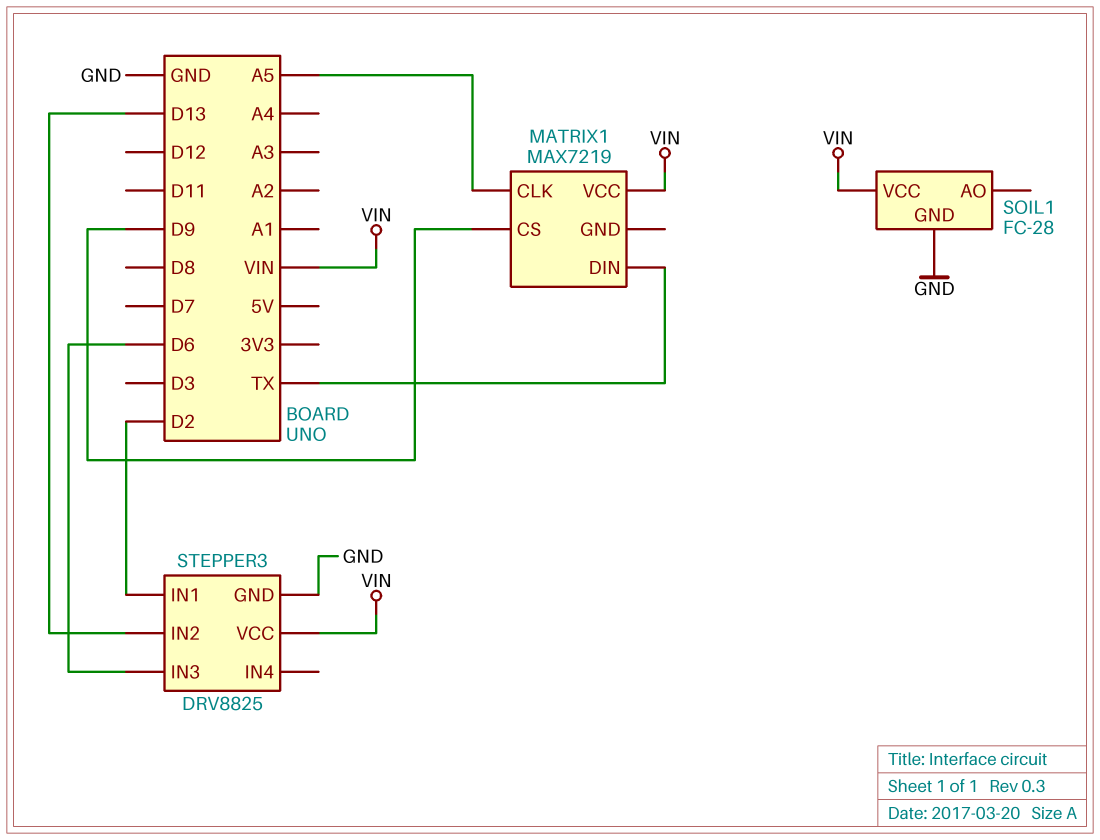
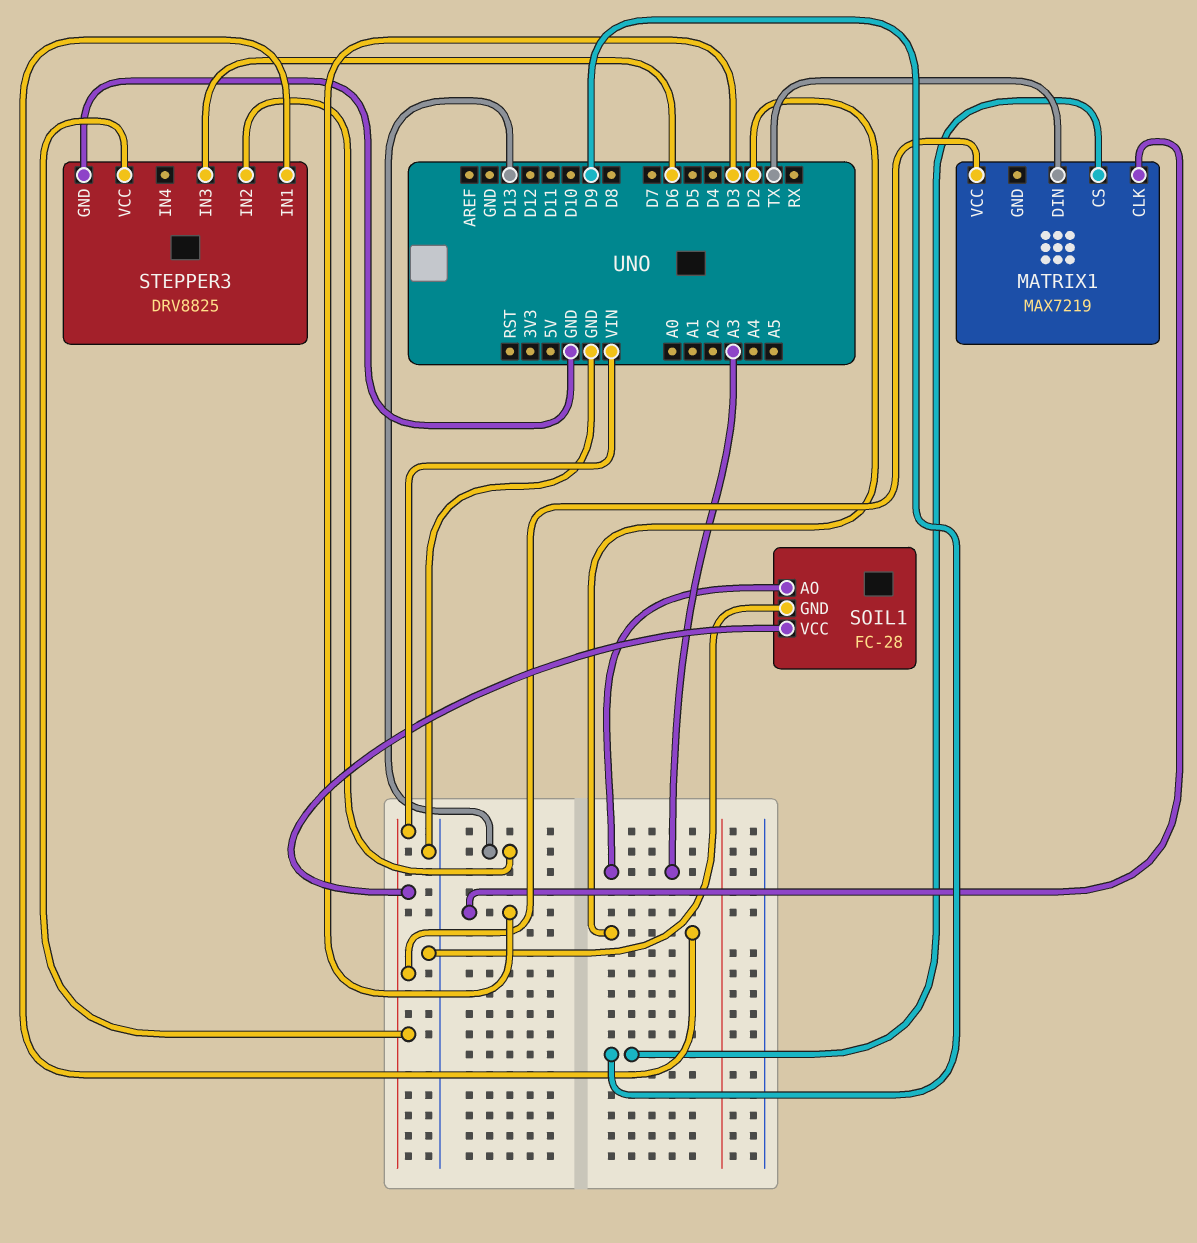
MATRIX1 pin CLK: A5 -> D3
SOIL1 pin AO: none -> A3

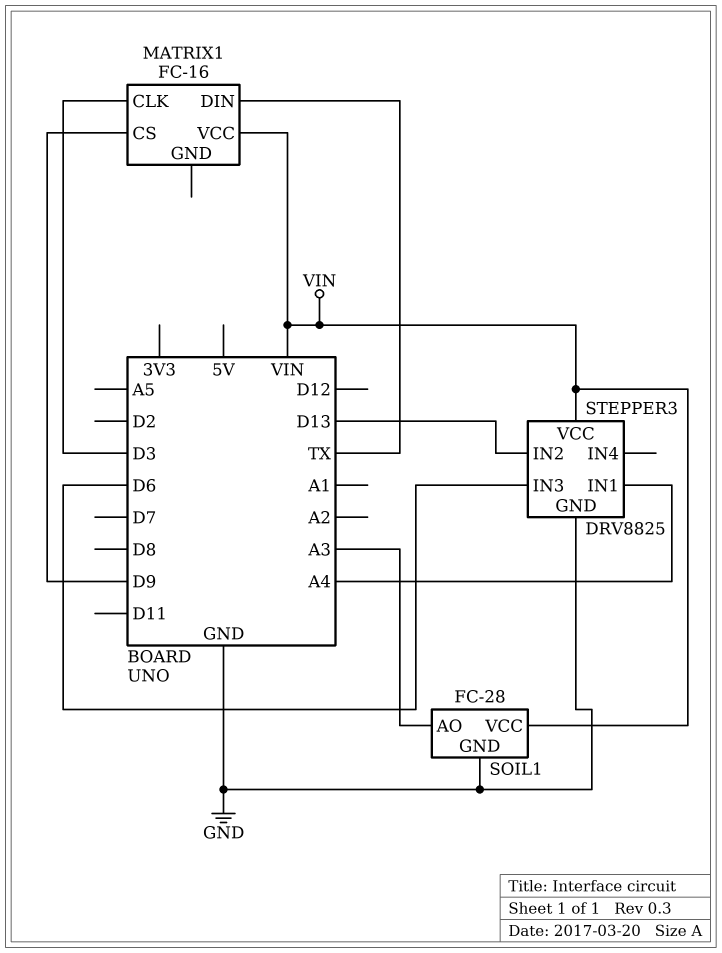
MATRIX1: MAX7219 -> FC-16
STEPPER3 pin IN1: D2 -> A4

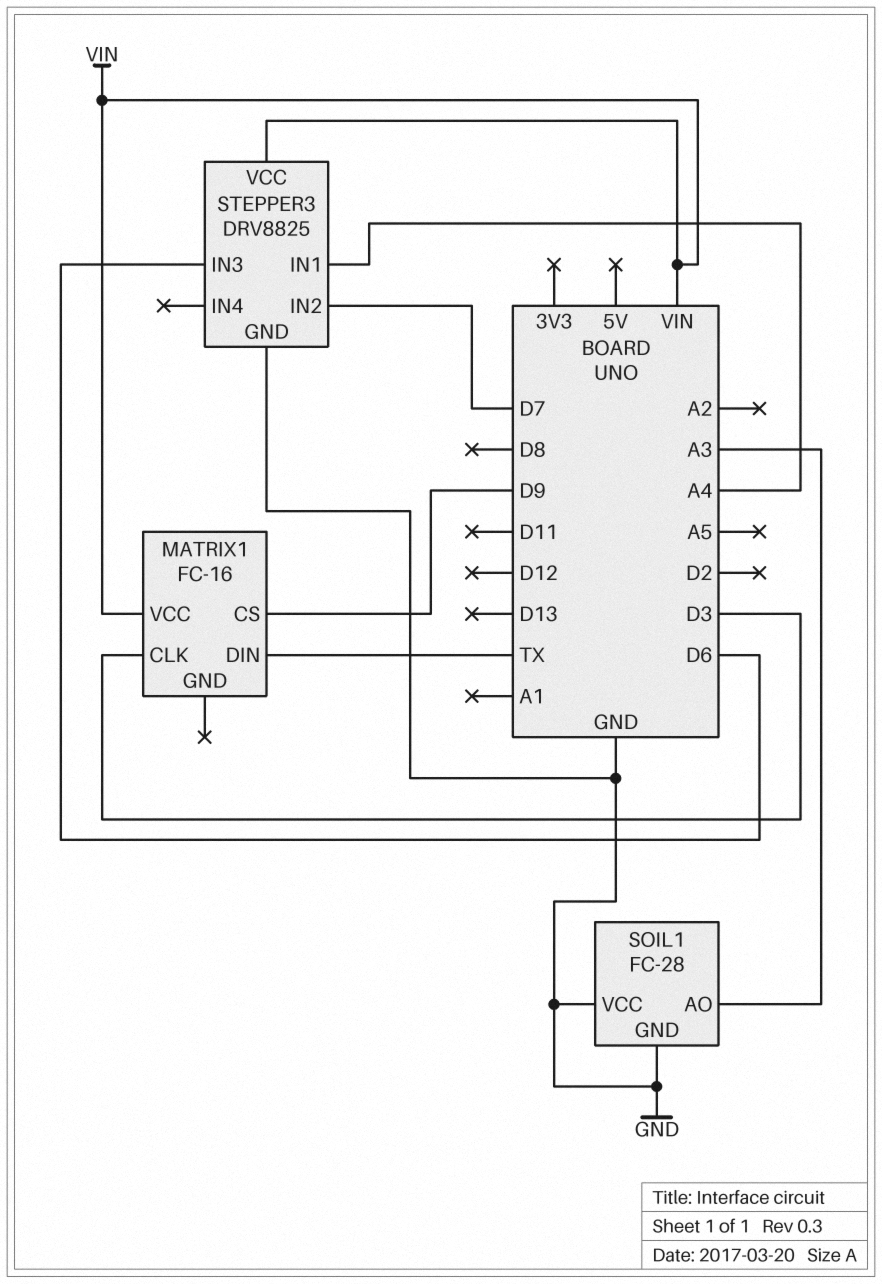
SOIL1 pin VCC: VIN -> GND
STEPPER3 pin IN2: D13 -> D7

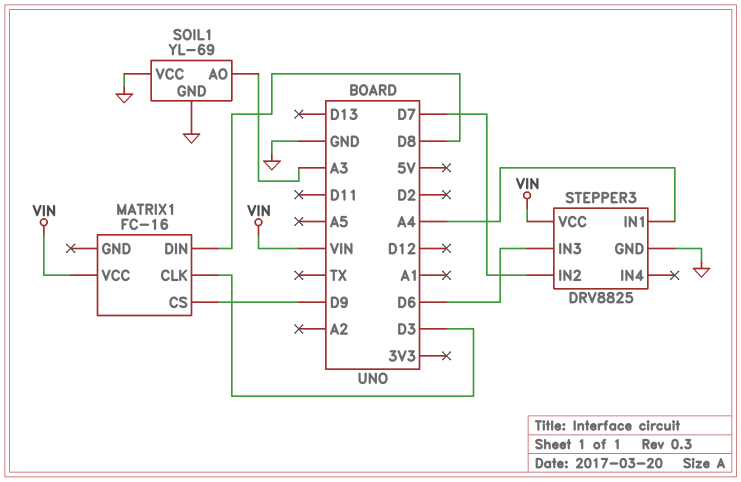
MATRIX1 pin DIN: TX -> D8
SOIL1: FC-28 -> YL-69

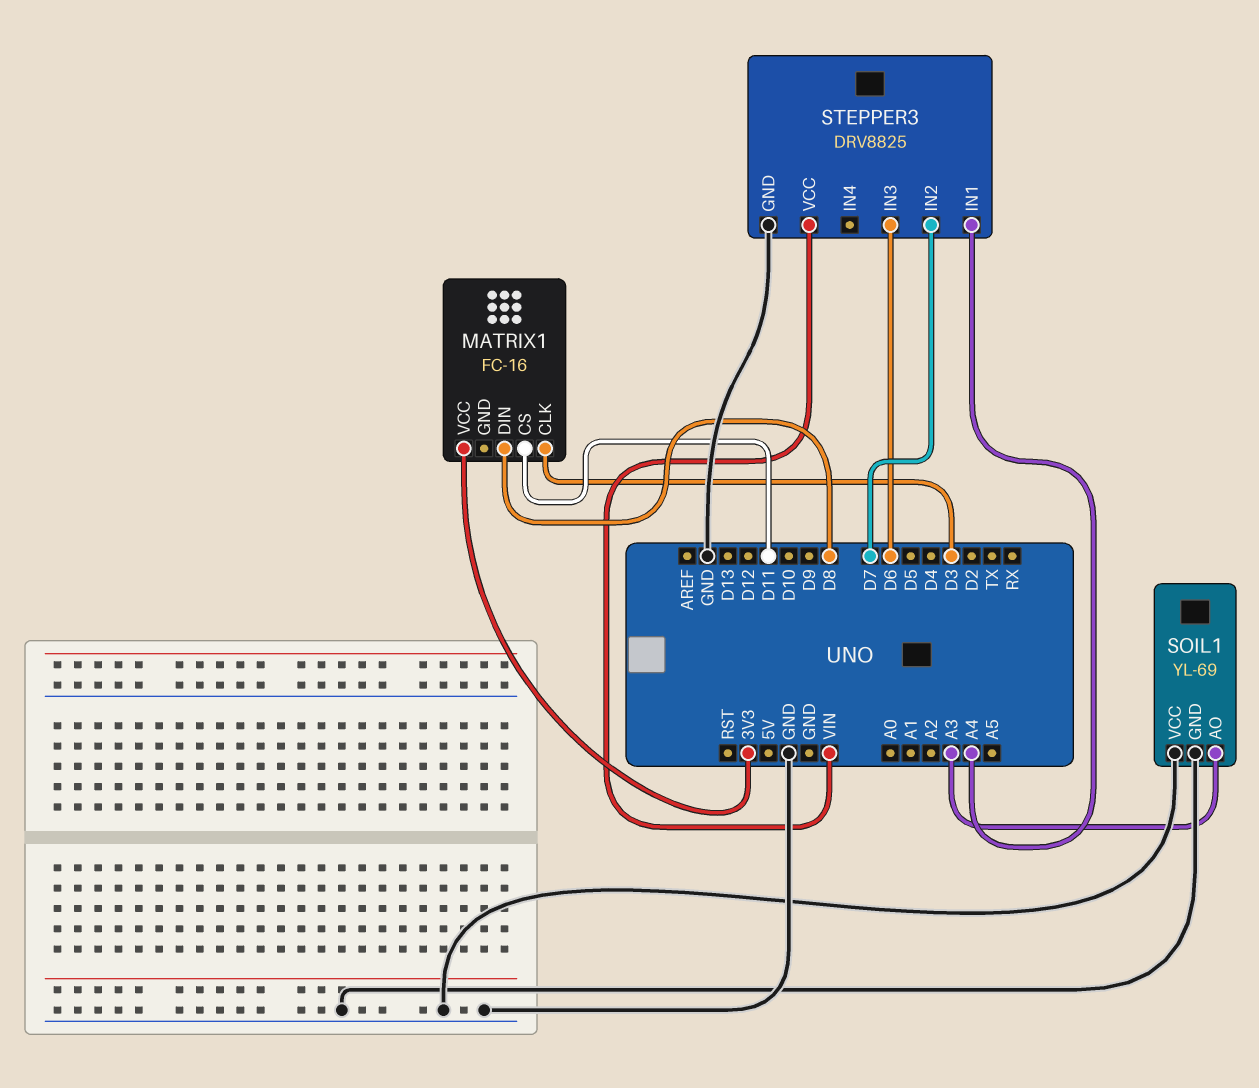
MATRIX1 pin CS: D9 -> D11
MATRIX1 pin VCC: VIN -> 3V3

